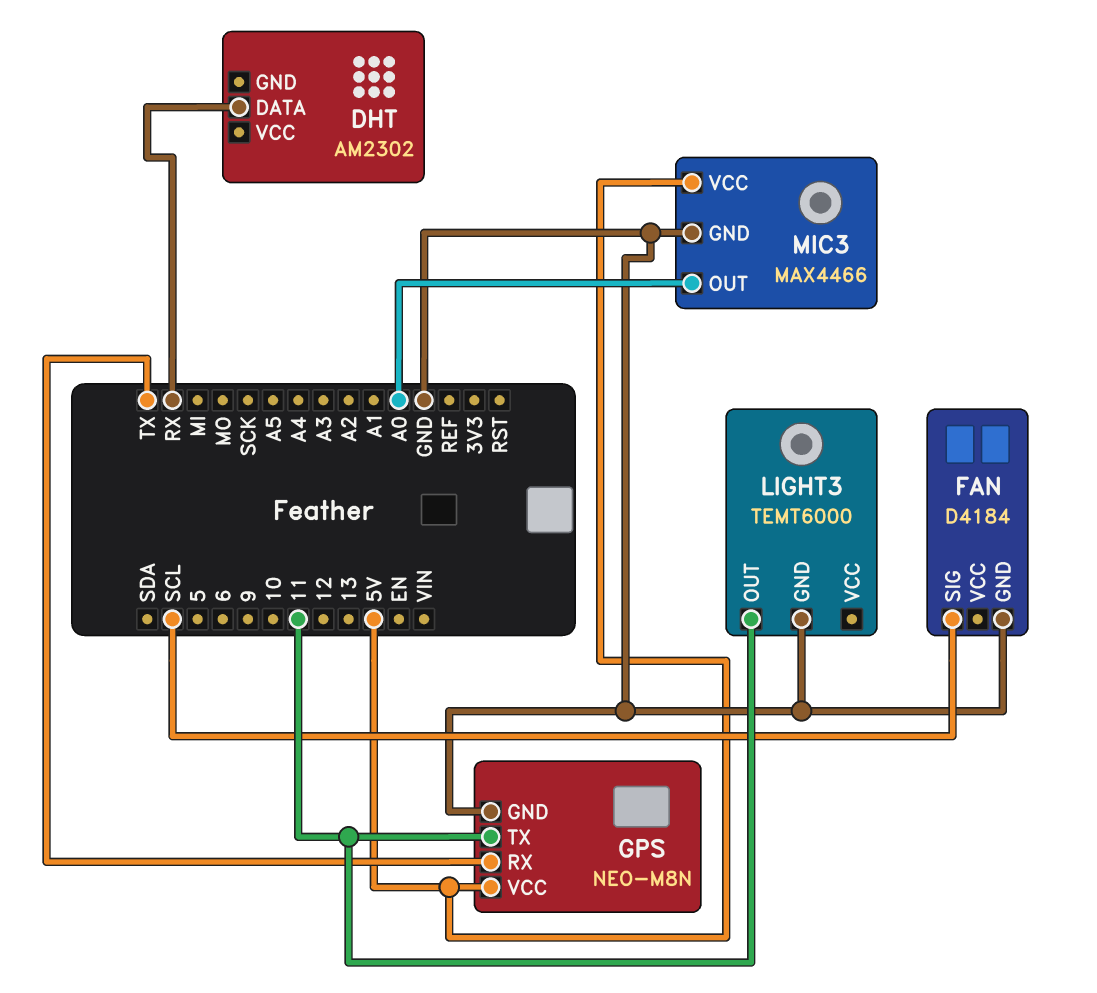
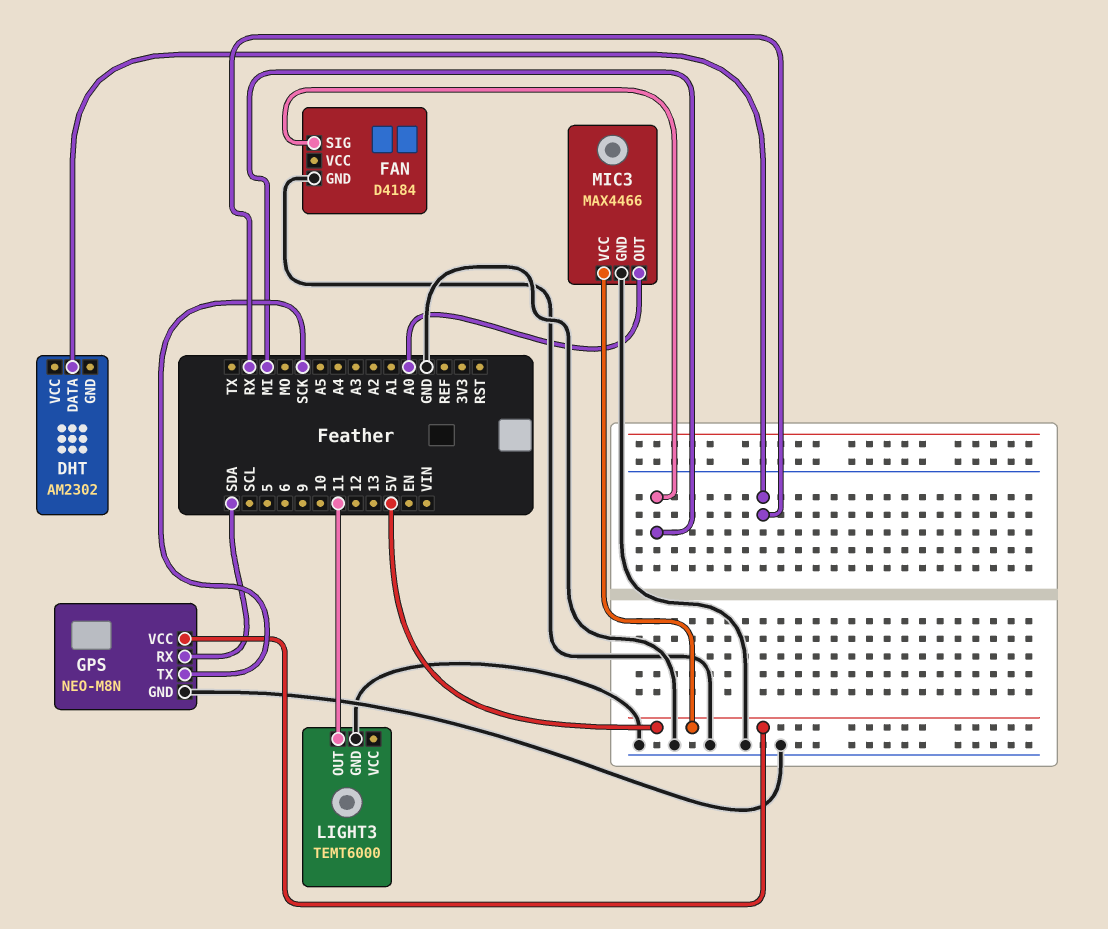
FAN pin SIG: SCL -> MI
GPS pin RX: TX -> SDA
GPS pin TX: 11 -> SCK

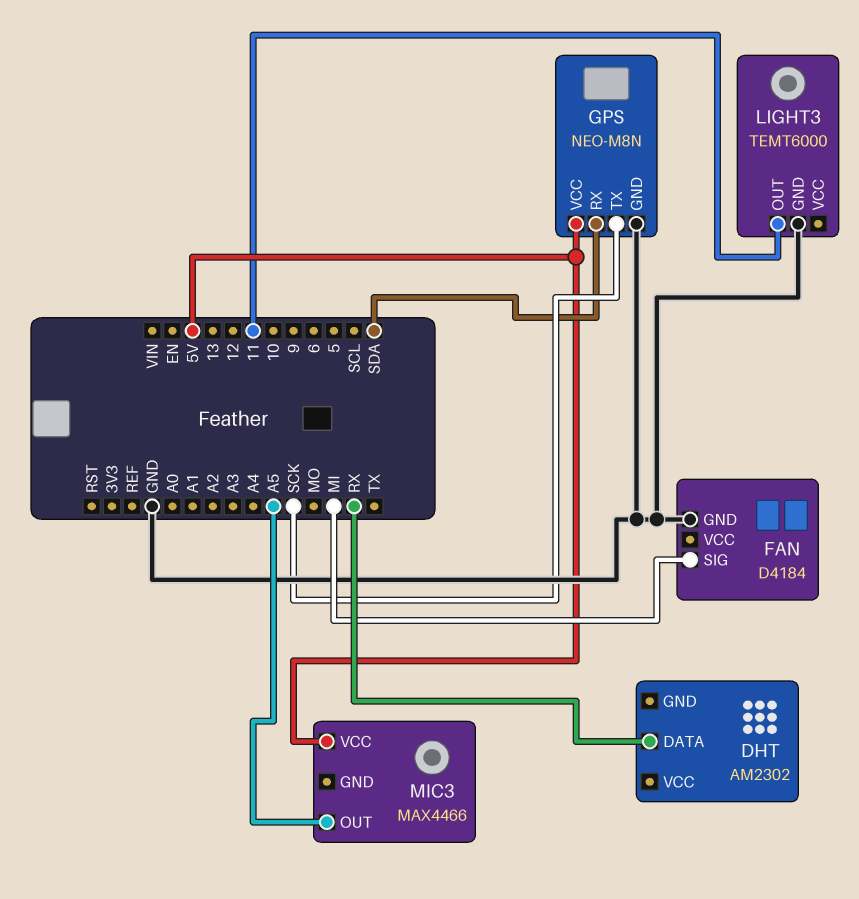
MIC3 pin GND: GND -> none
MIC3 pin OUT: A0 -> A5

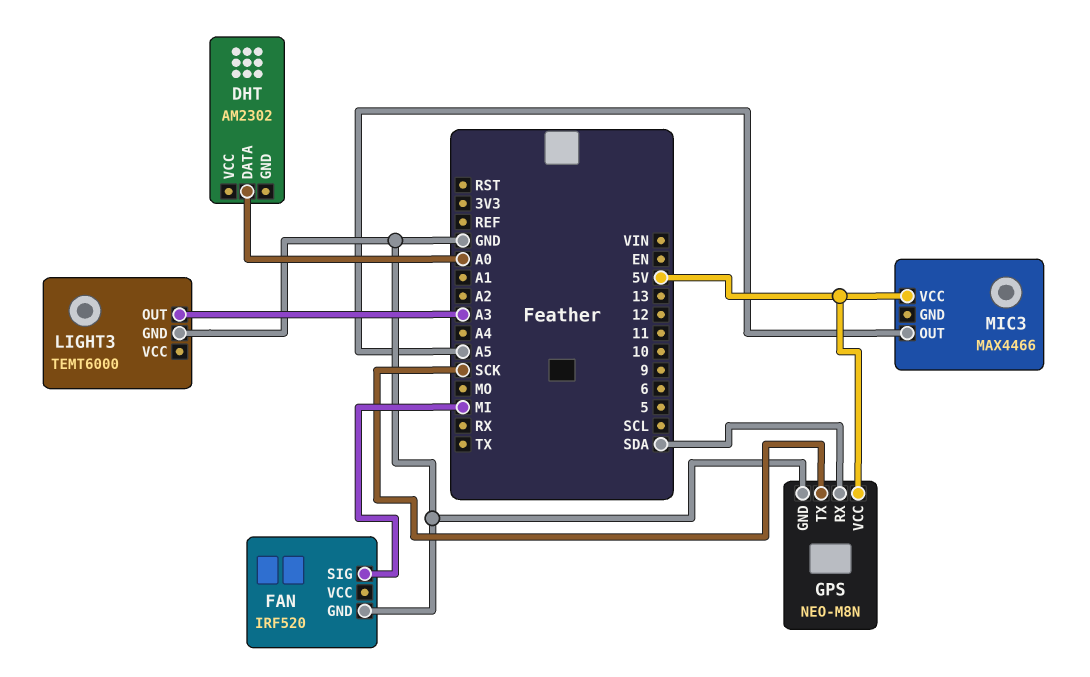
DHT pin DATA: RX -> A0
FAN: D4184 -> IRF520
LIGHT3 pin OUT: 11 -> A3

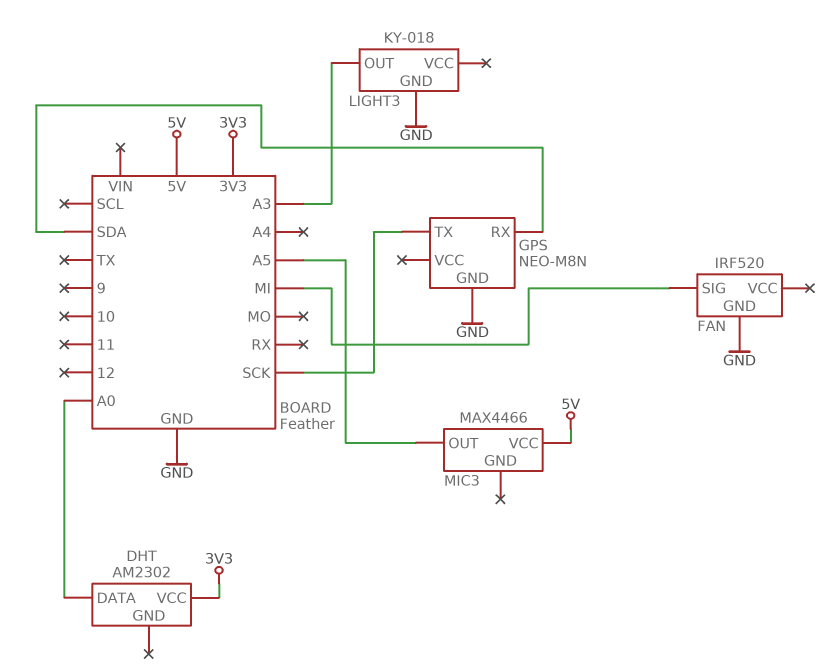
DHT pin VCC: none -> 3V3
GPS pin VCC: 5V -> none
LIGHT3: TEMT6000 -> KY-018

